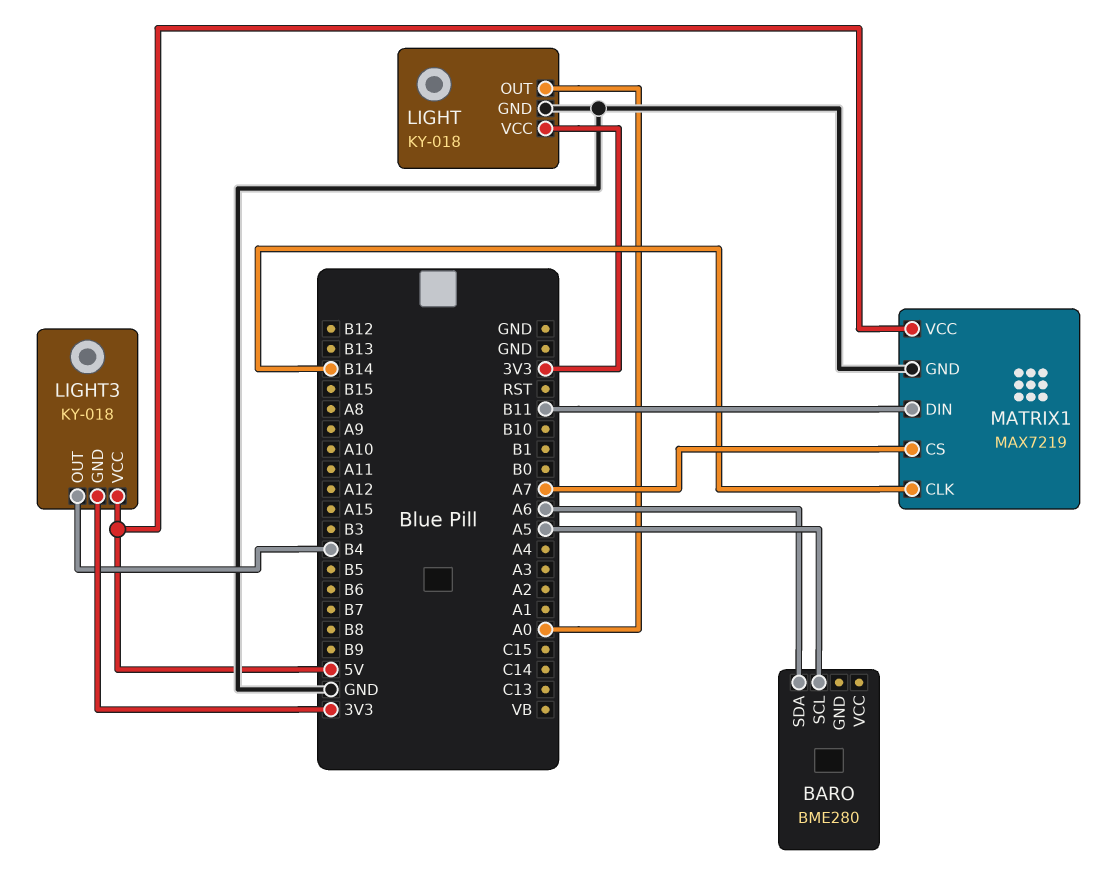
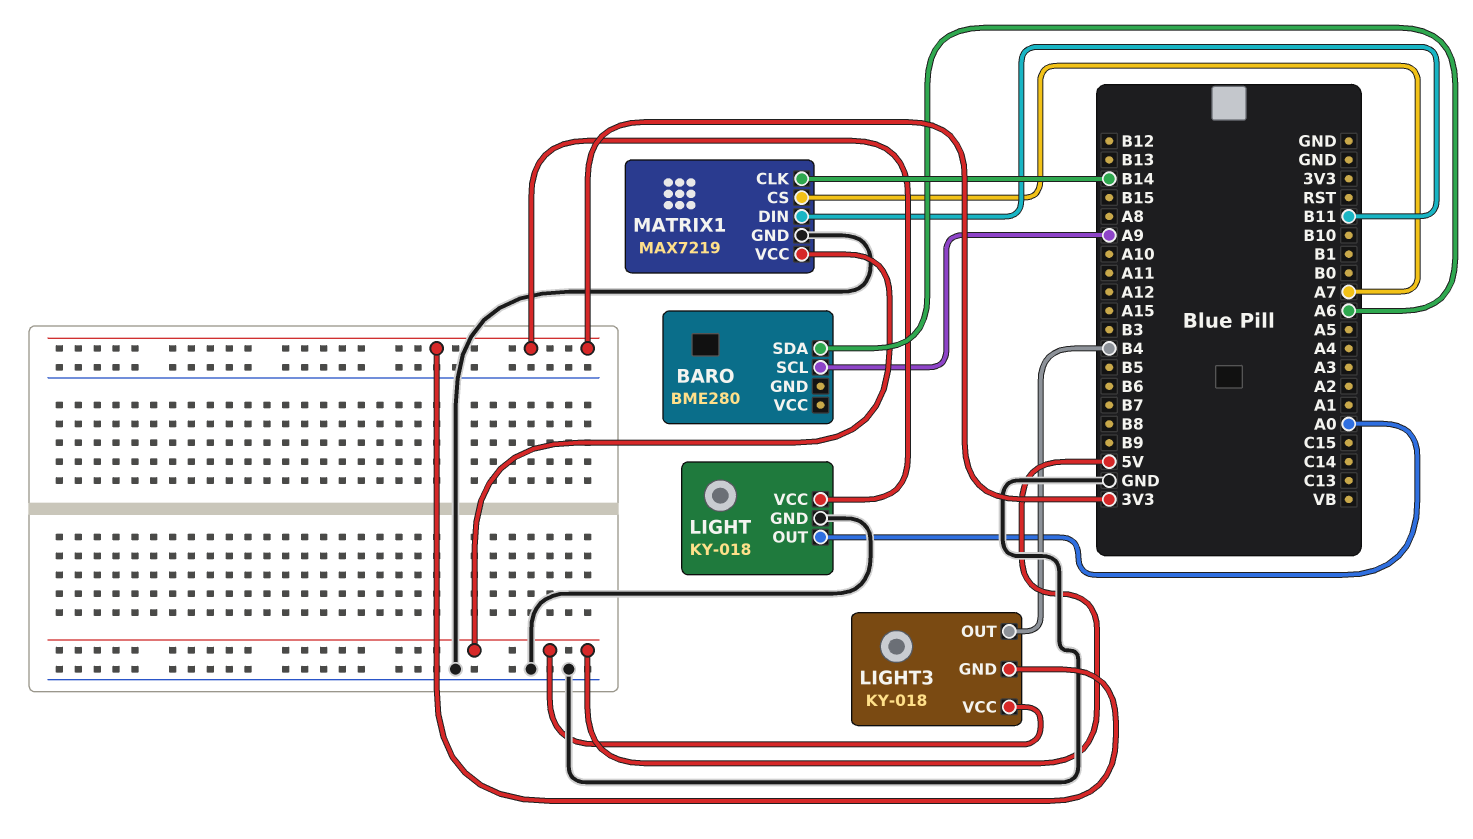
BARO pin SCL: A5 -> A9

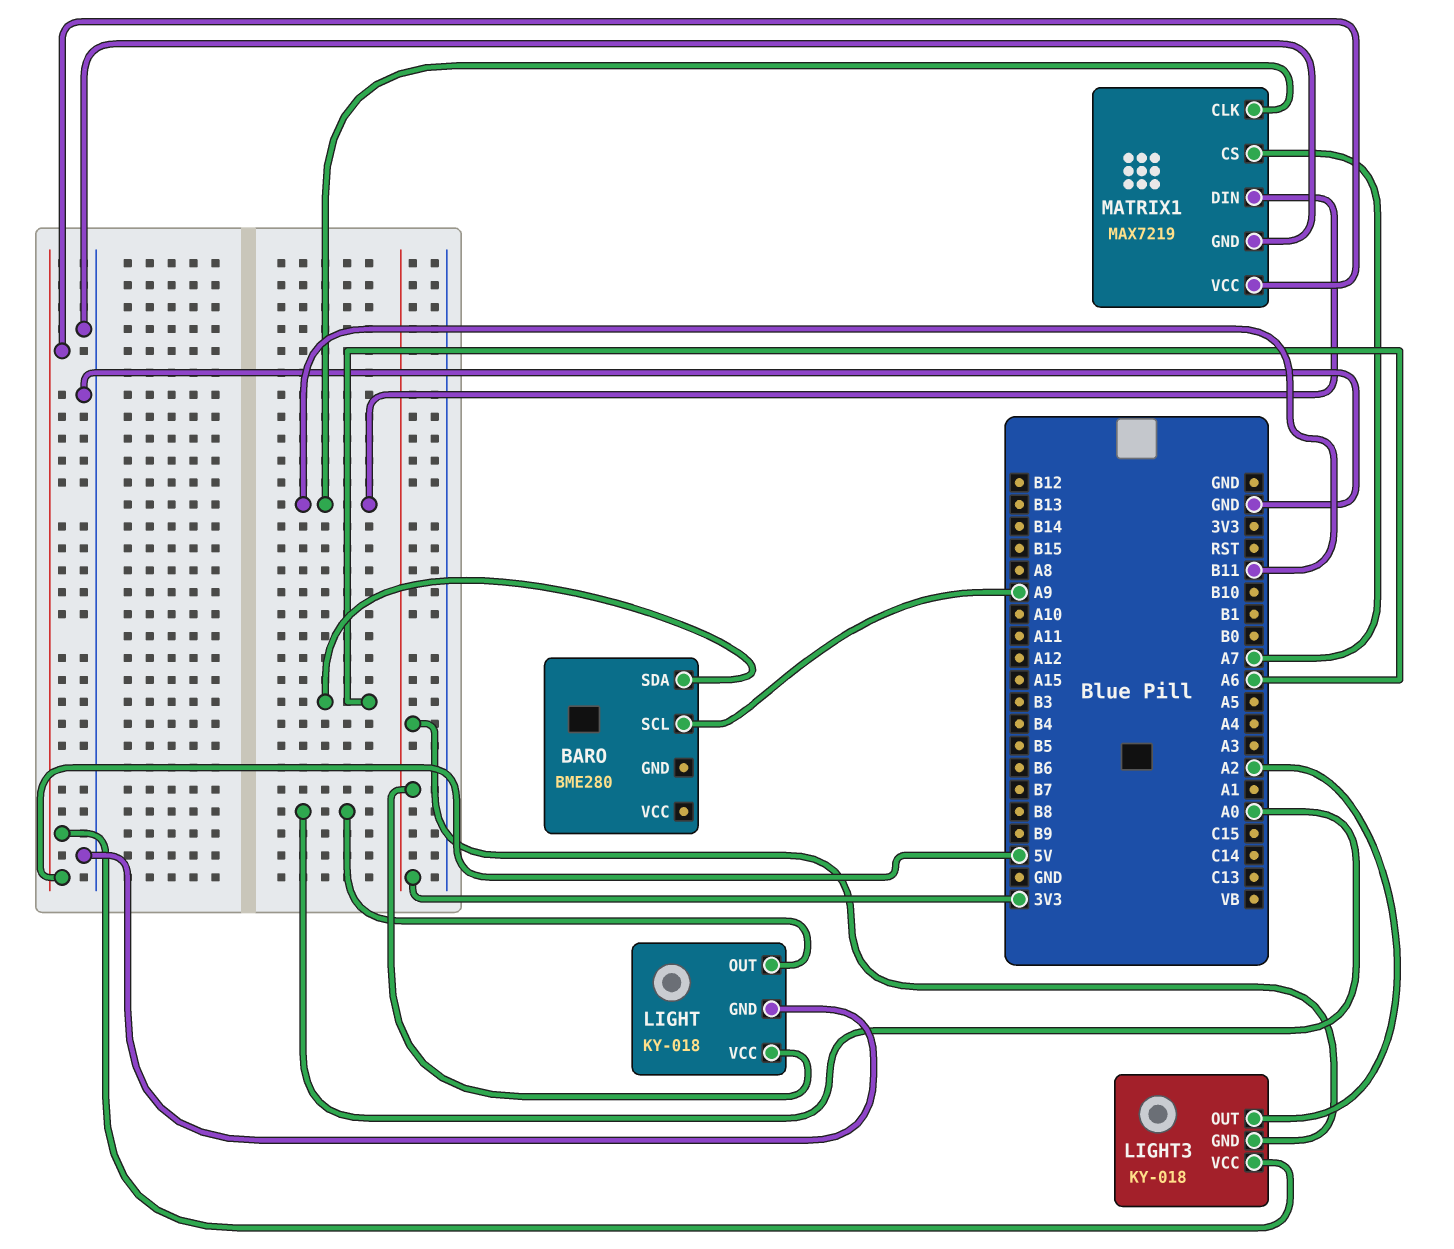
LIGHT3 pin OUT: B4 -> A2
MATRIX1 pin CLK: B14 -> B11

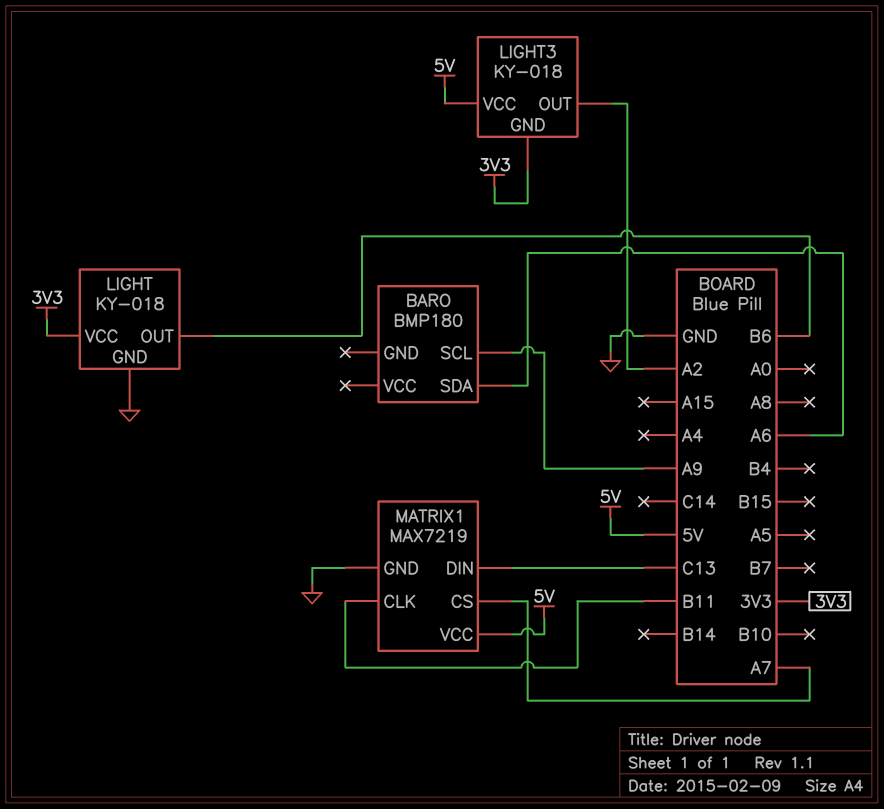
BARO: BME280 -> BMP180
LIGHT pin OUT: A0 -> B6
MATRIX1 pin DIN: B11 -> C13

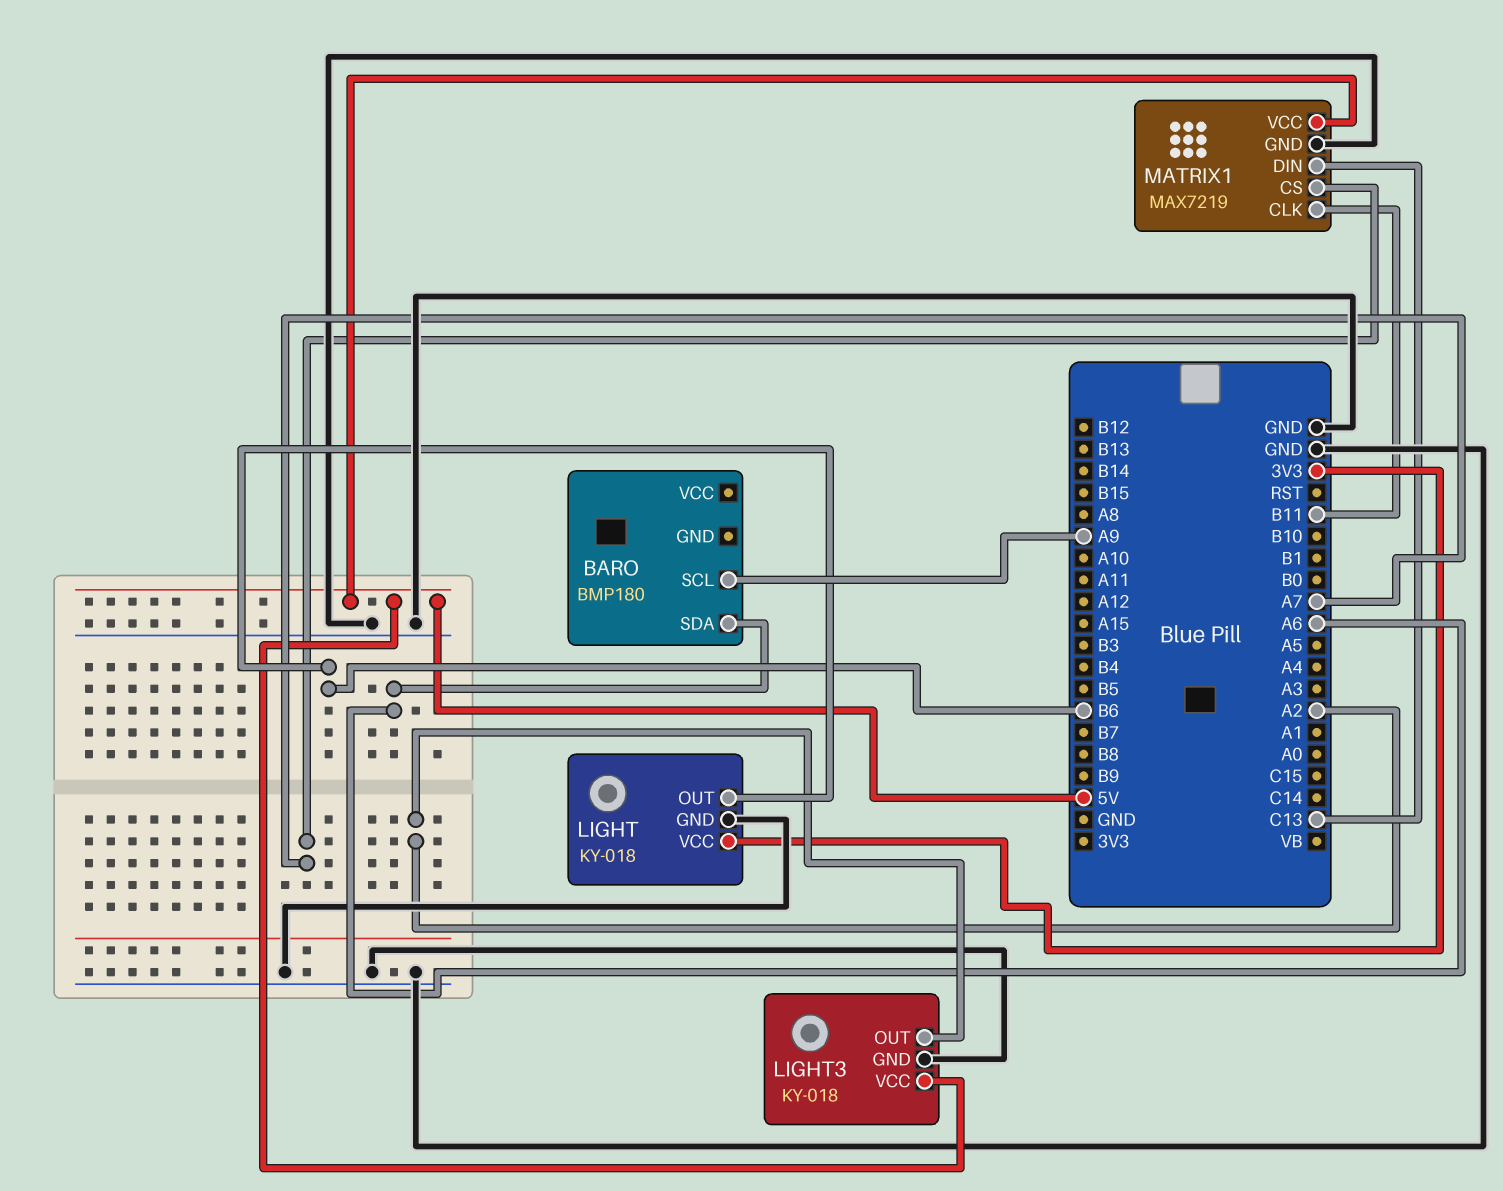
LIGHT3 pin GND: 3V3 -> GND

